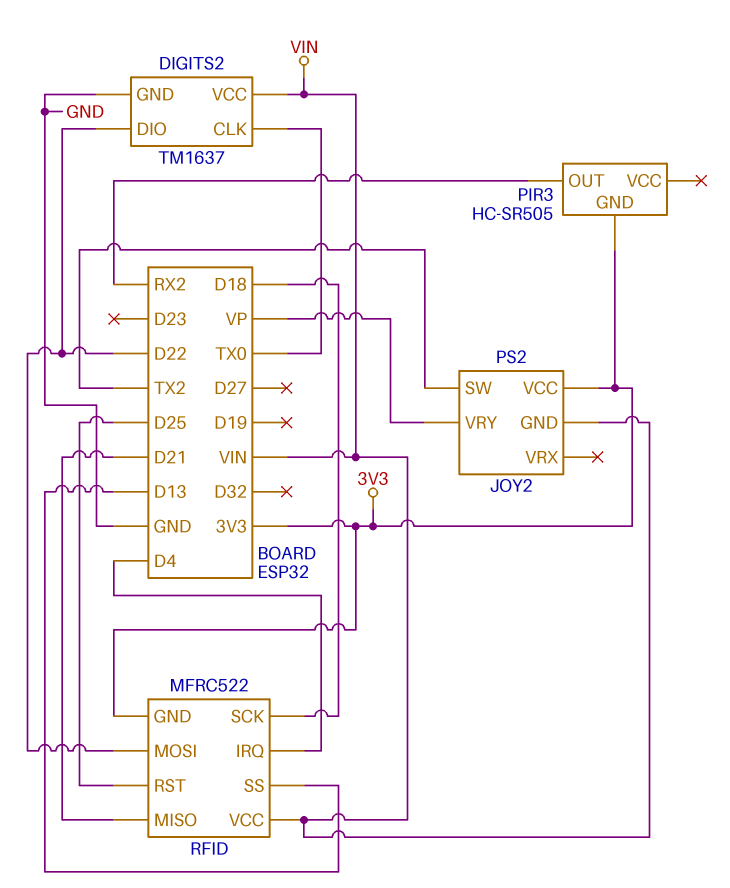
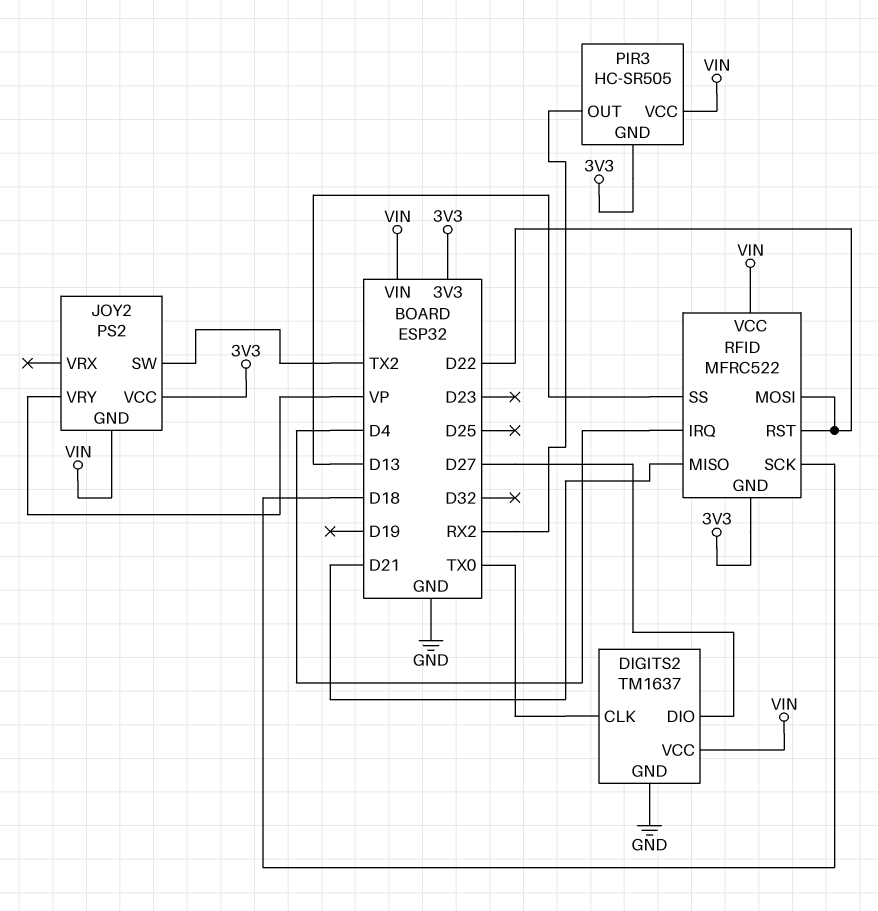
DIGITS2 pin DIO: D22 -> D27
PIR3 pin VCC: none -> VIN
RFID pin RST: D25 -> D22

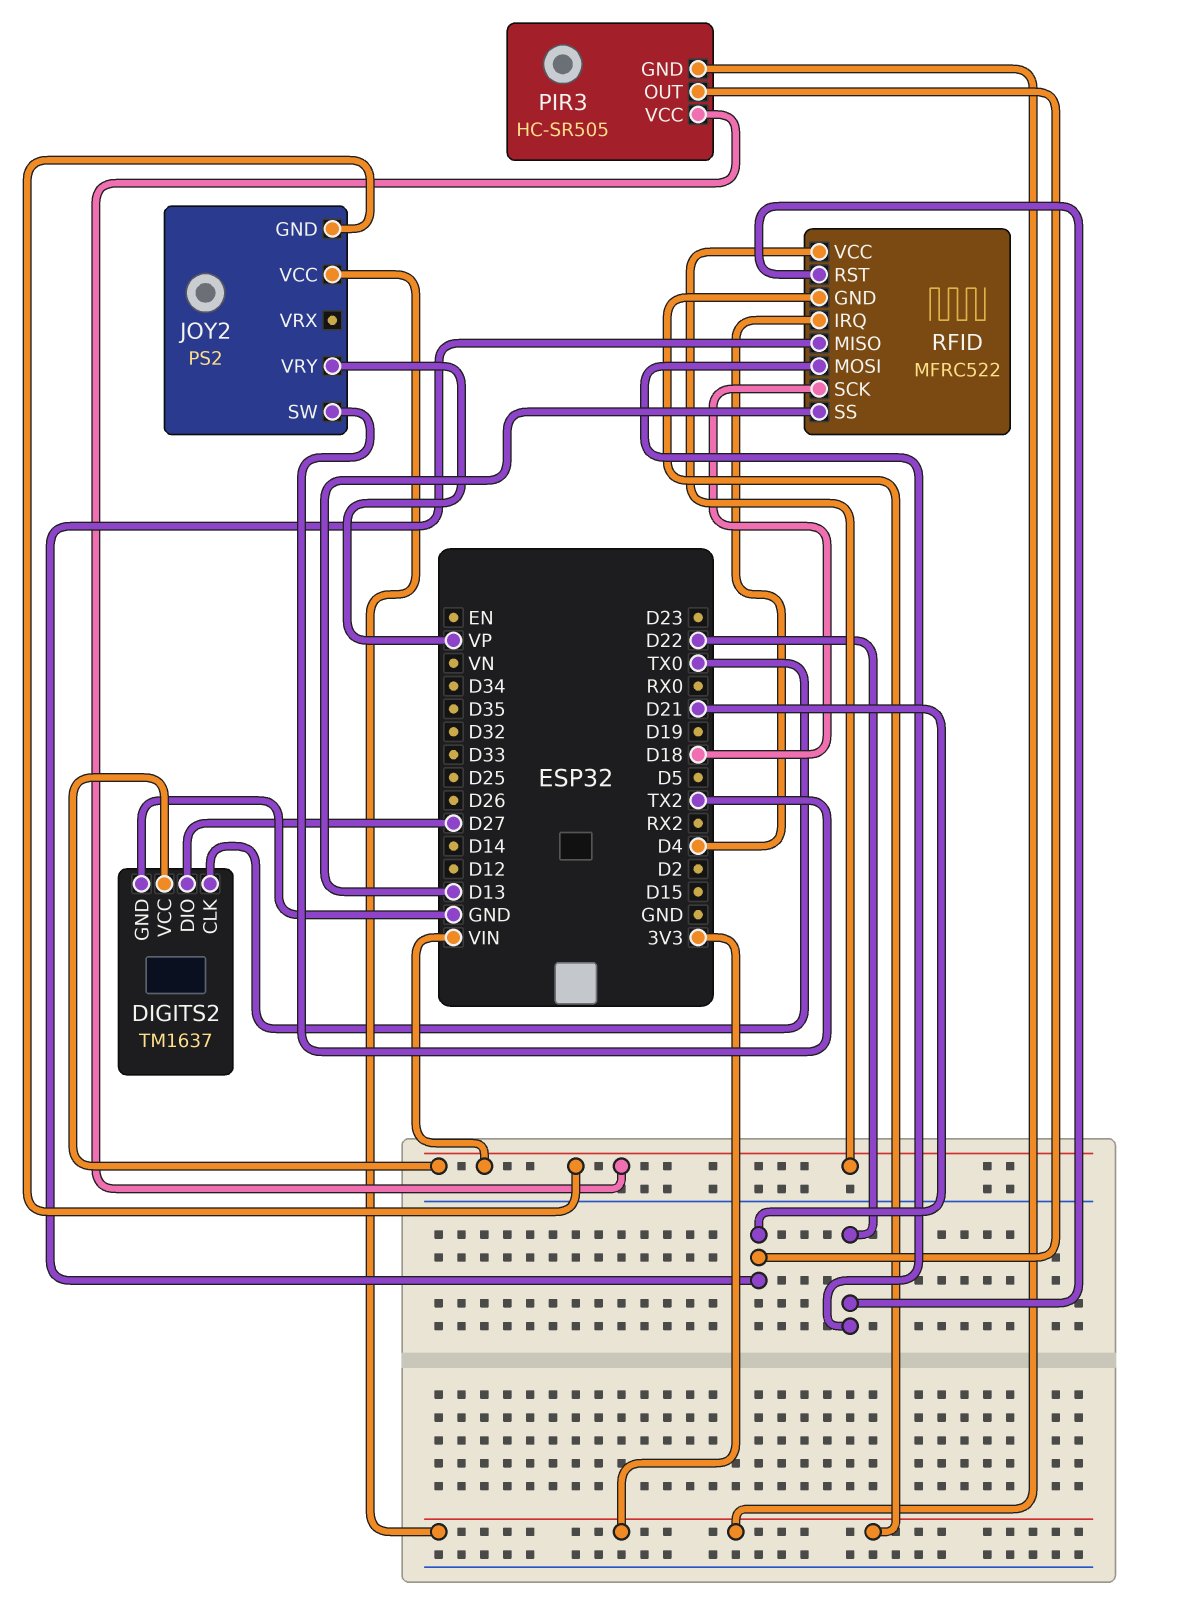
PIR3 pin OUT: RX2 -> D21

